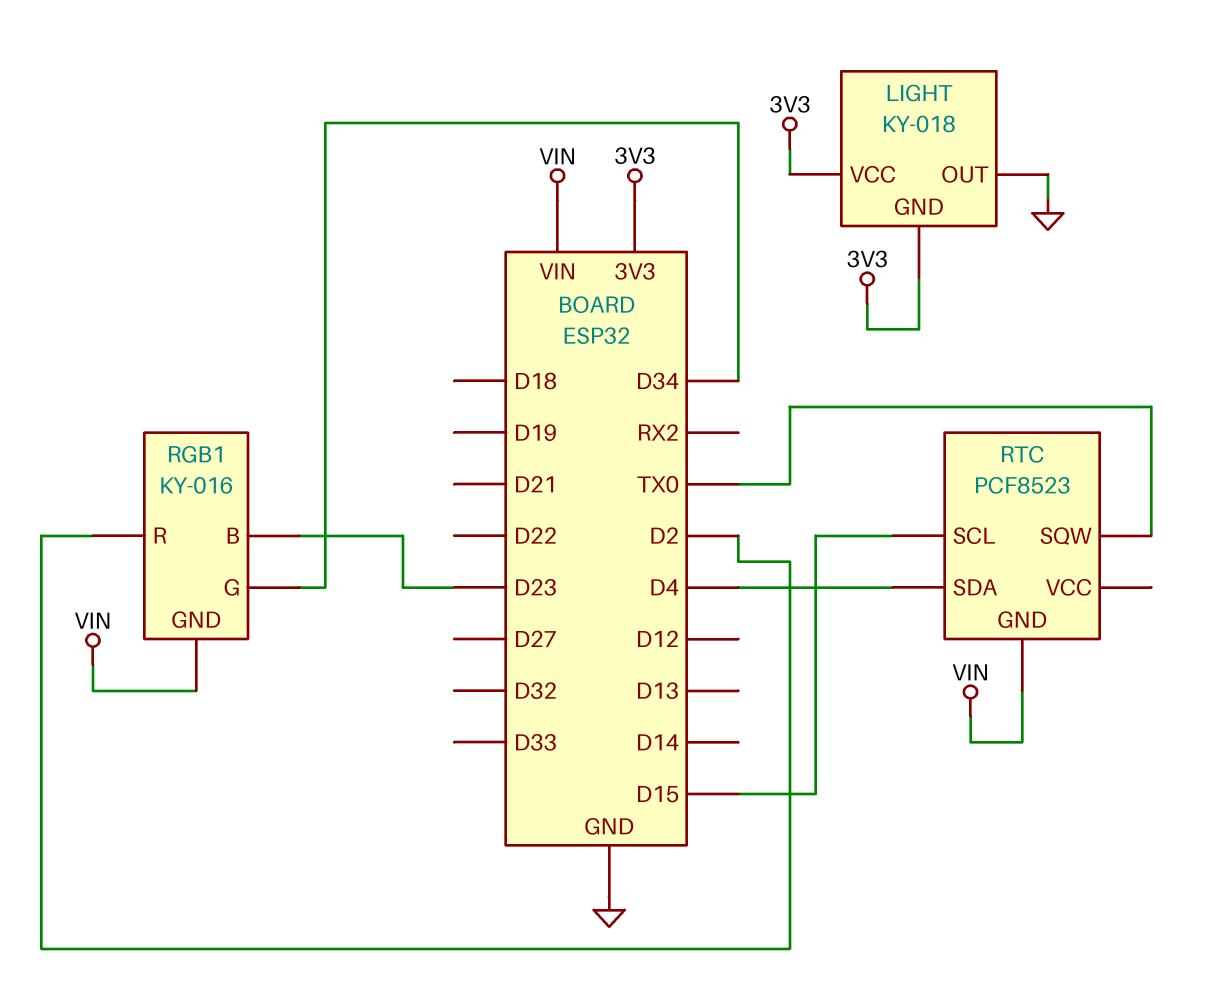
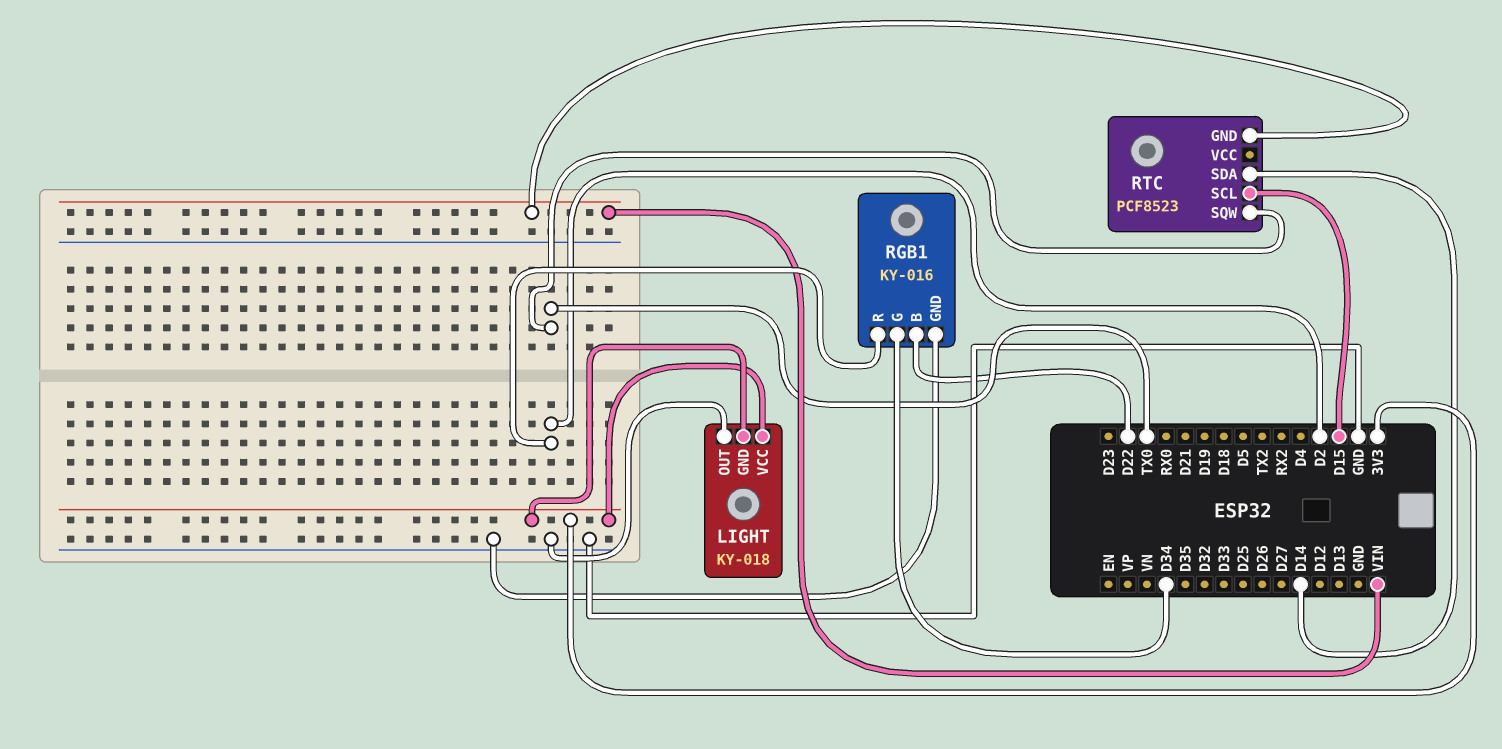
RGB1 pin B: D23 -> D22
RGB1 pin GND: VIN -> GND
RTC pin SDA: D4 -> D14

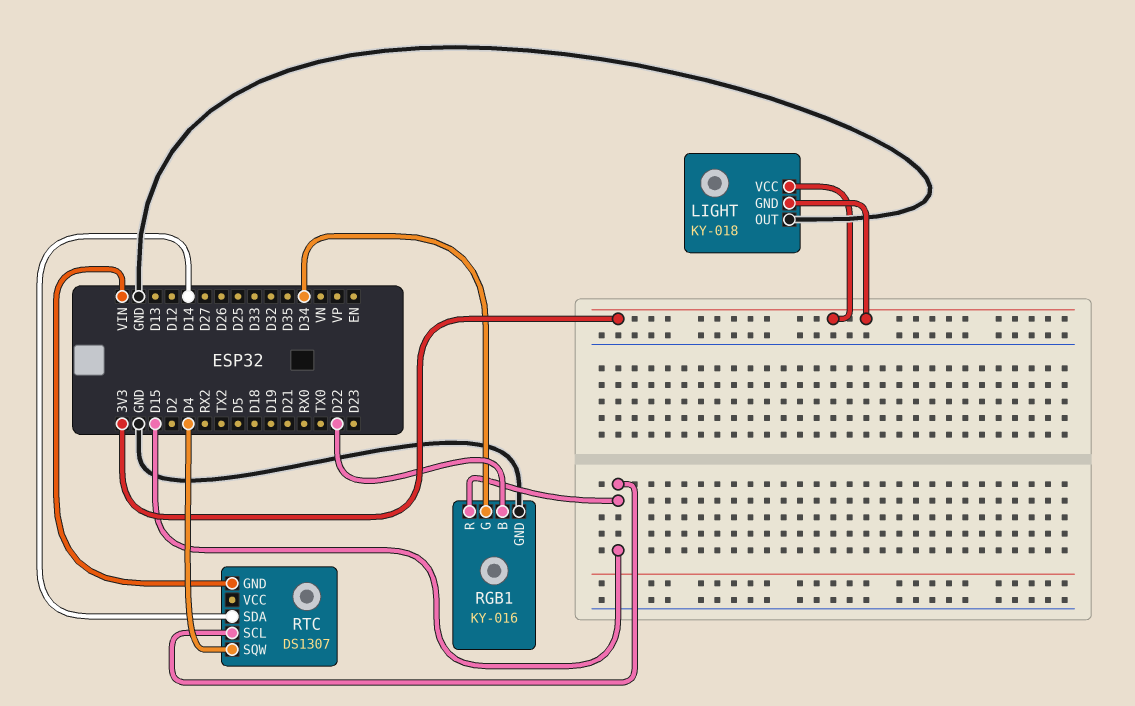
RGB1 pin R: D2 -> D15
RTC: PCF8523 -> DS1307
RTC pin SQW: TX0 -> D4

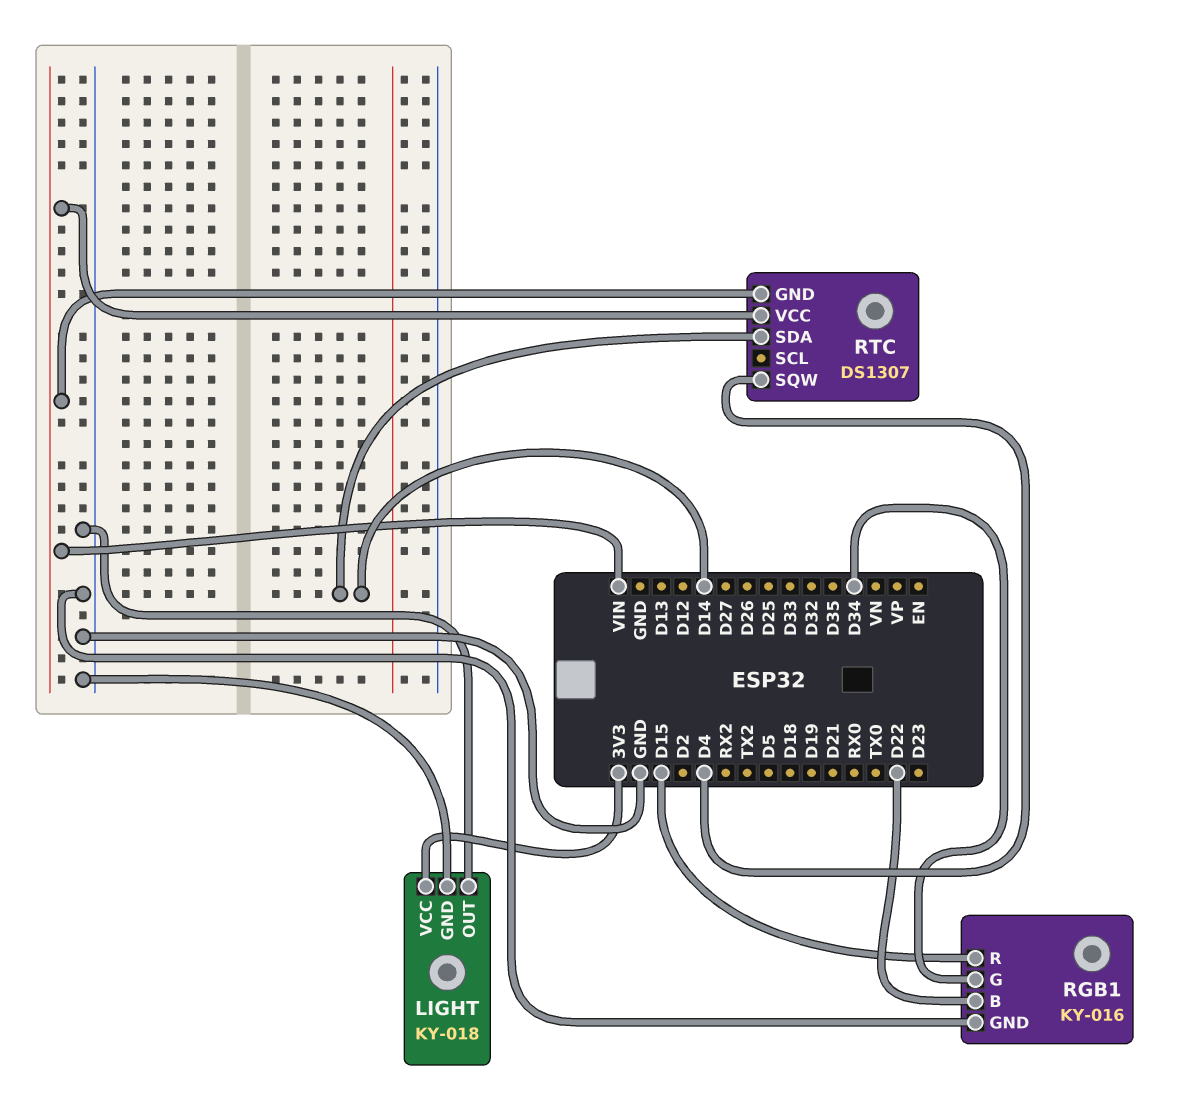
LIGHT pin GND: 3V3 -> GND
RTC pin SCL: D15 -> none
RTC pin VCC: none -> VIN

